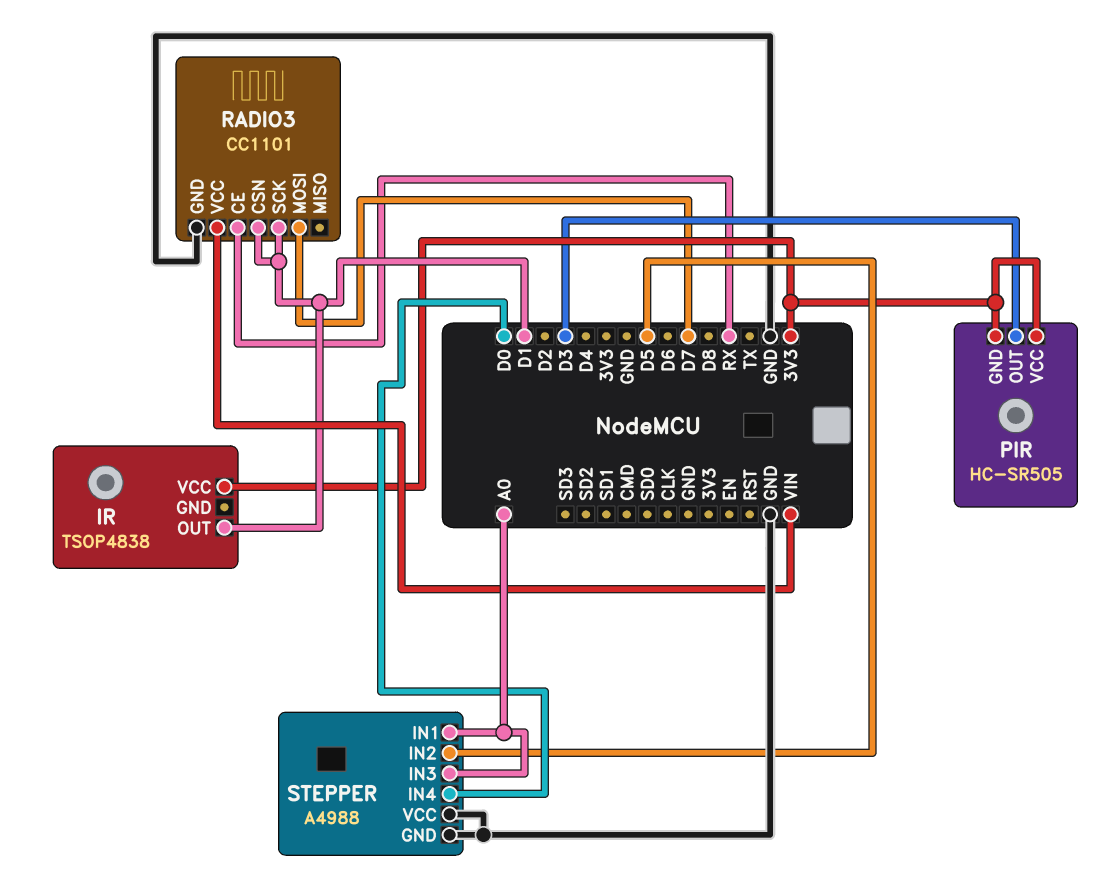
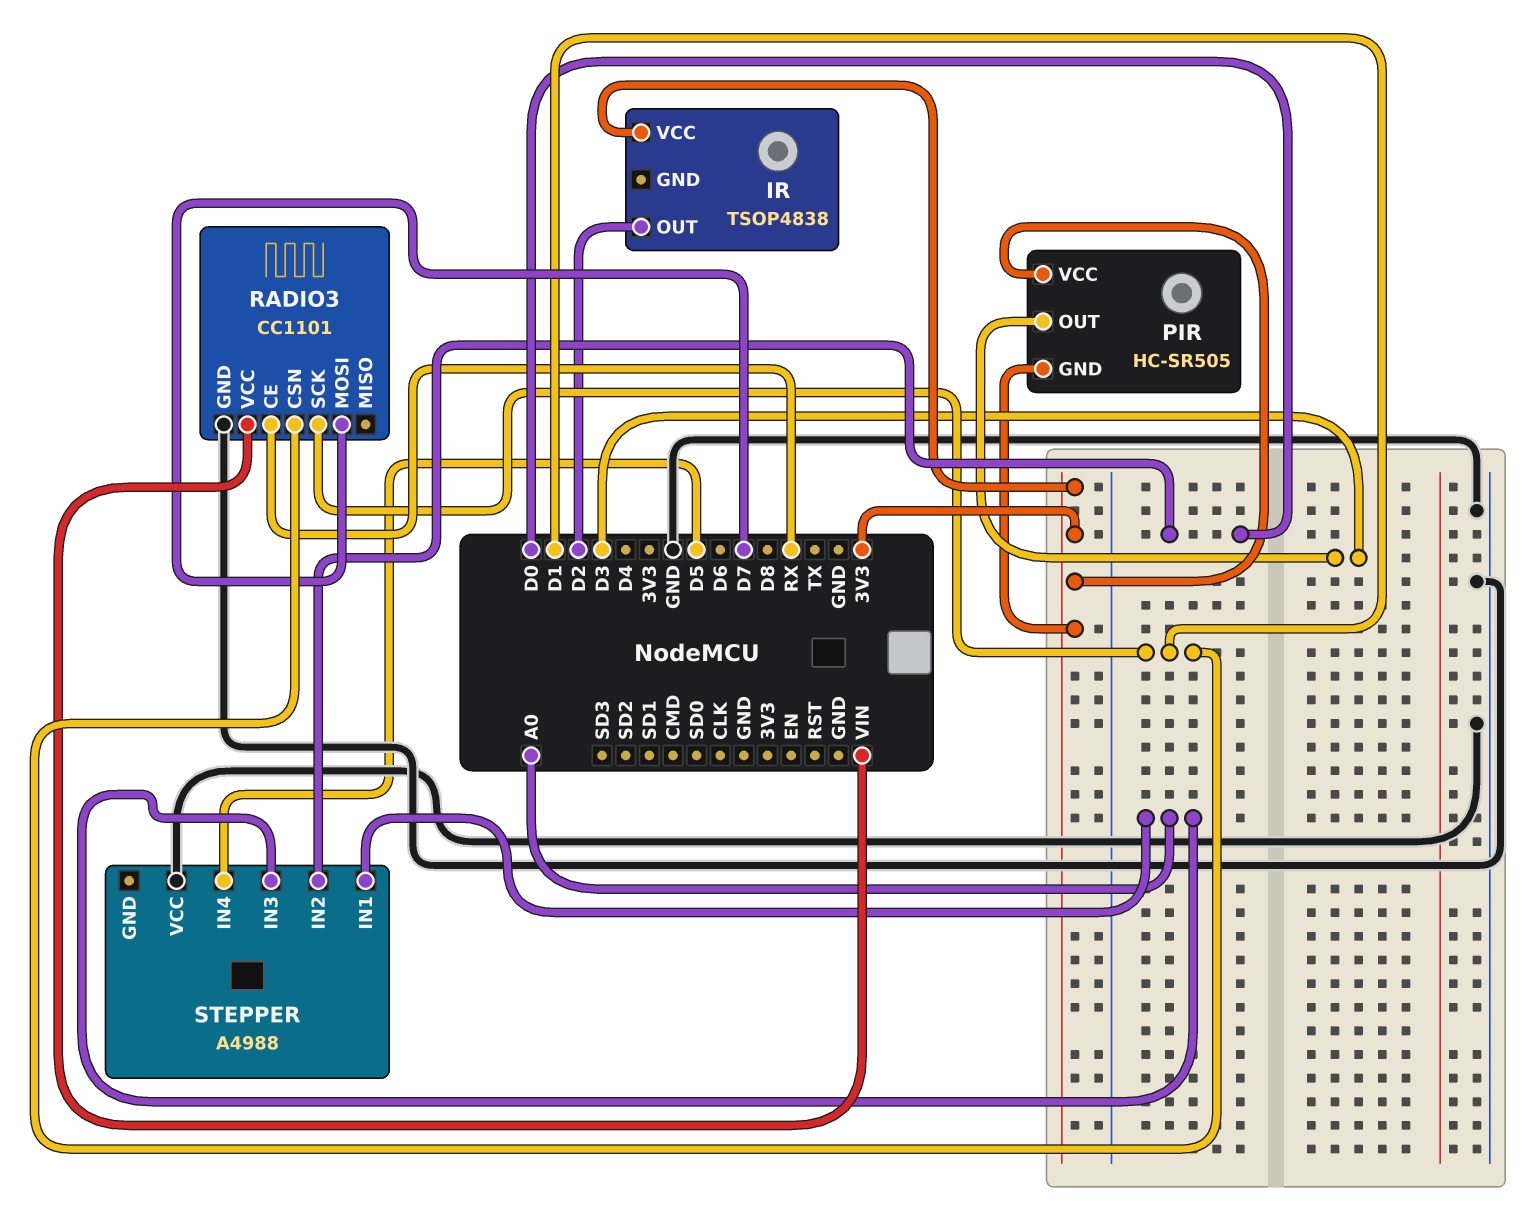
IR pin OUT: D1 -> D2
STEPPER pin GND: GND -> none
STEPPER pin IN2: D5 -> D0
STEPPER pin IN4: D0 -> D5

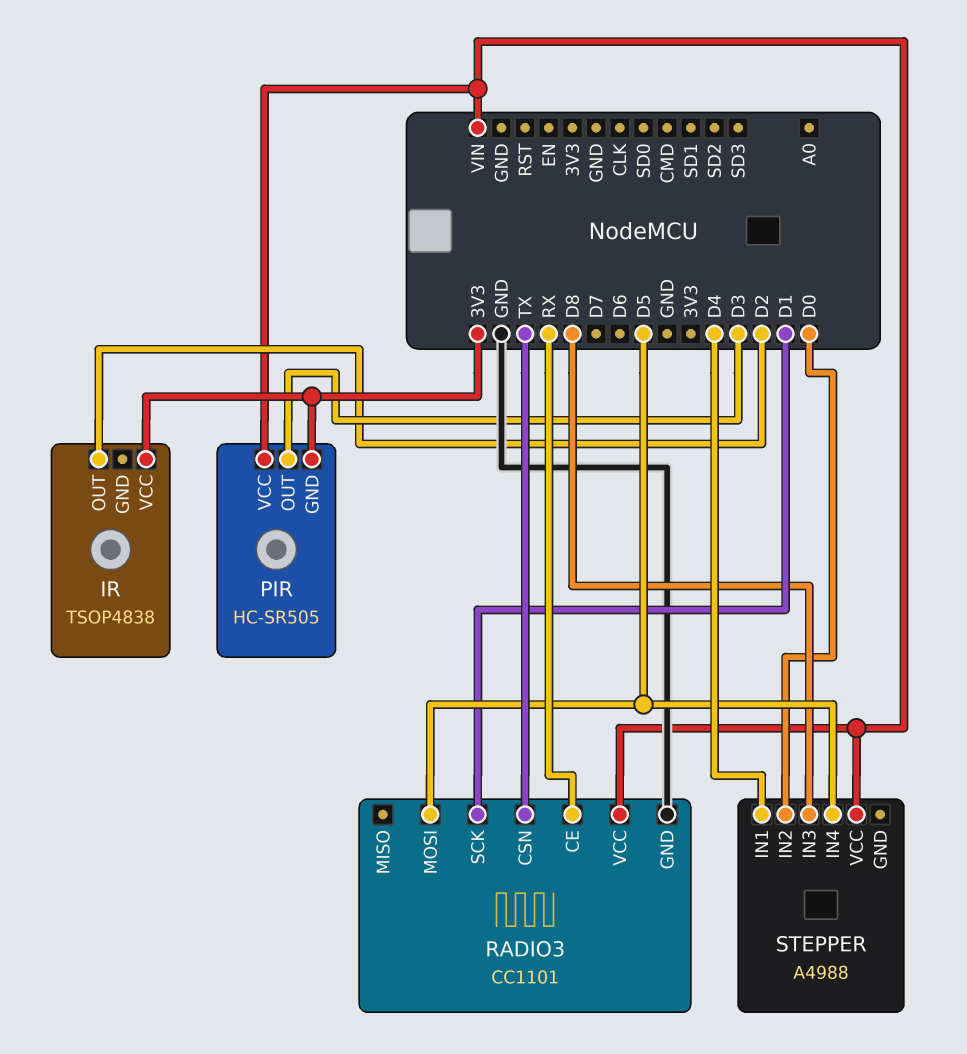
PIR pin VCC: 3V3 -> VIN
RADIO3 pin CSN: D1 -> TX
RADIO3 pin MOSI: D7 -> D5
STEPPER pin IN1: A0 -> D4
STEPPER pin IN3: A0 -> D8
STEPPER pin VCC: GND -> VIN

